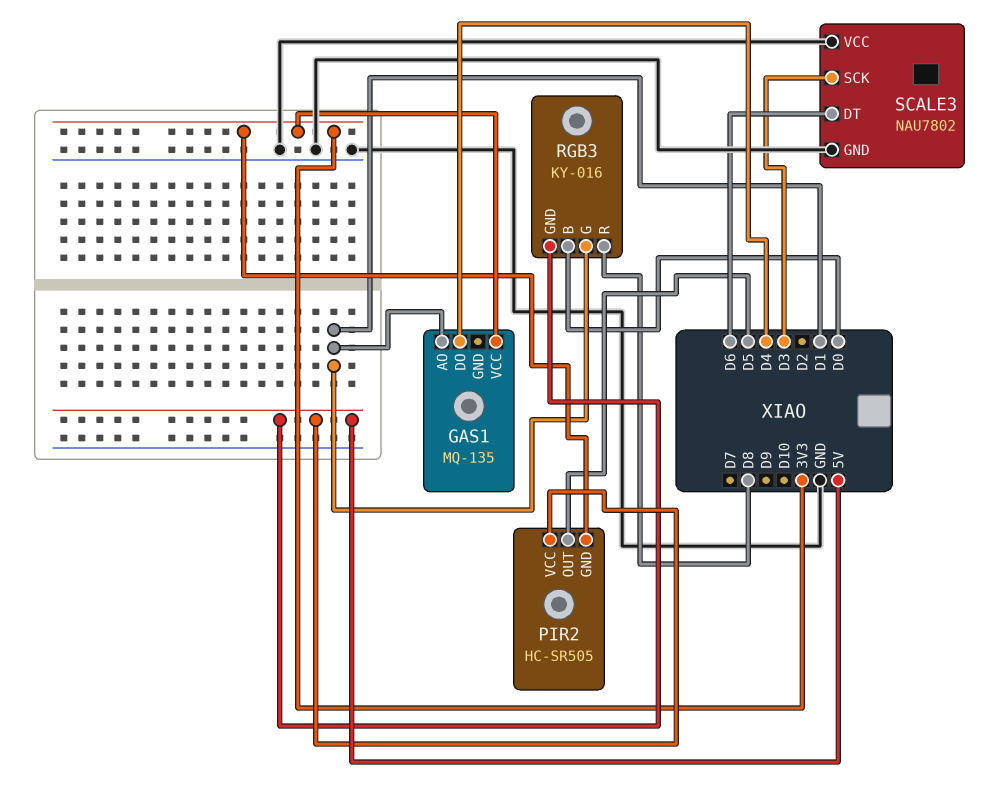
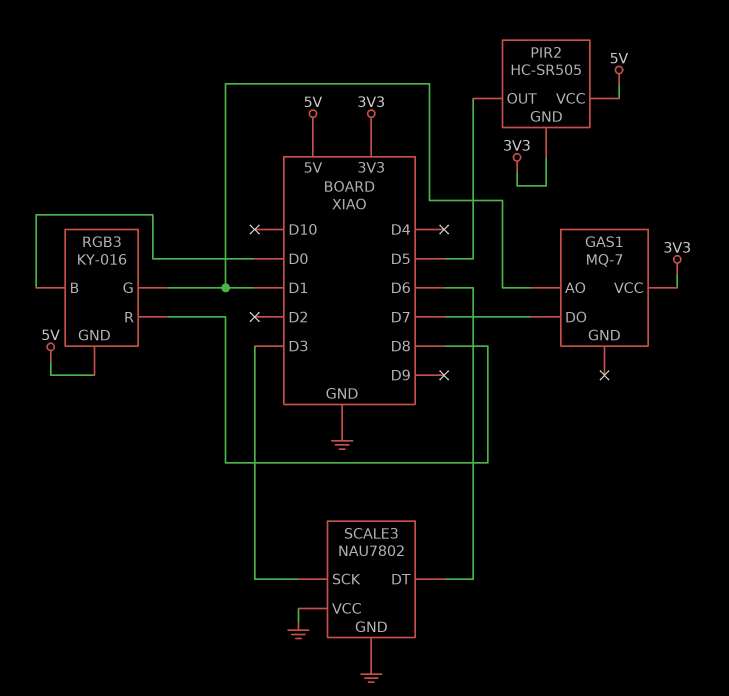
GAS1: MQ-135 -> MQ-7
GAS1 pin DO: D4 -> D7

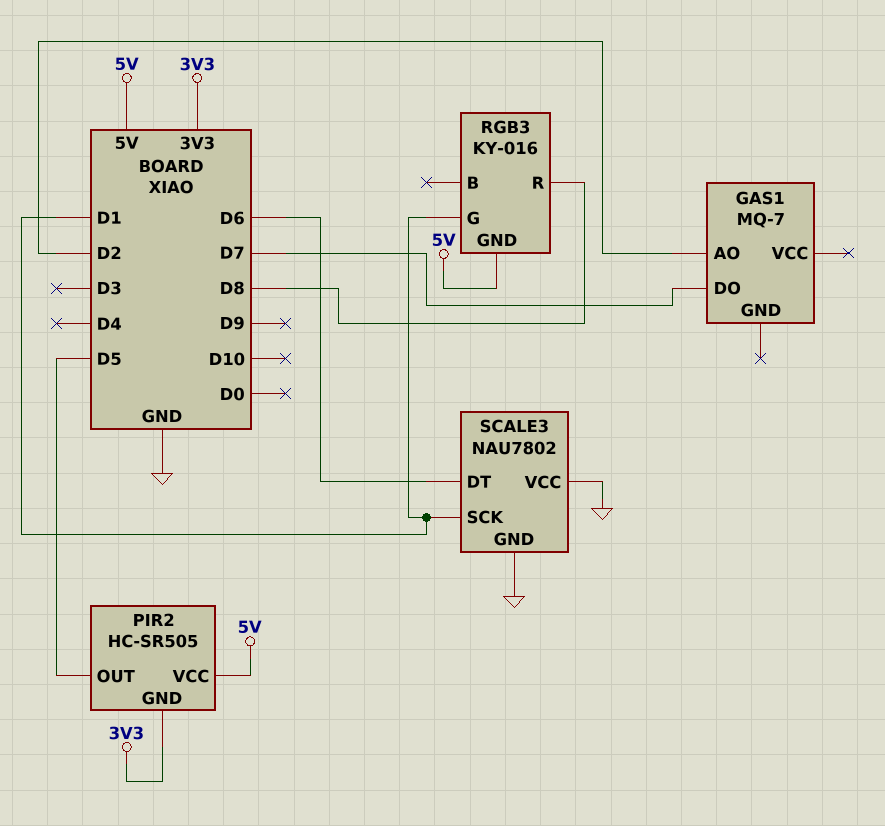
GAS1 pin AO: D1 -> D2
GAS1 pin VCC: 3V3 -> none
RGB3 pin B: D0 -> none
SCALE3 pin SCK: D3 -> D1

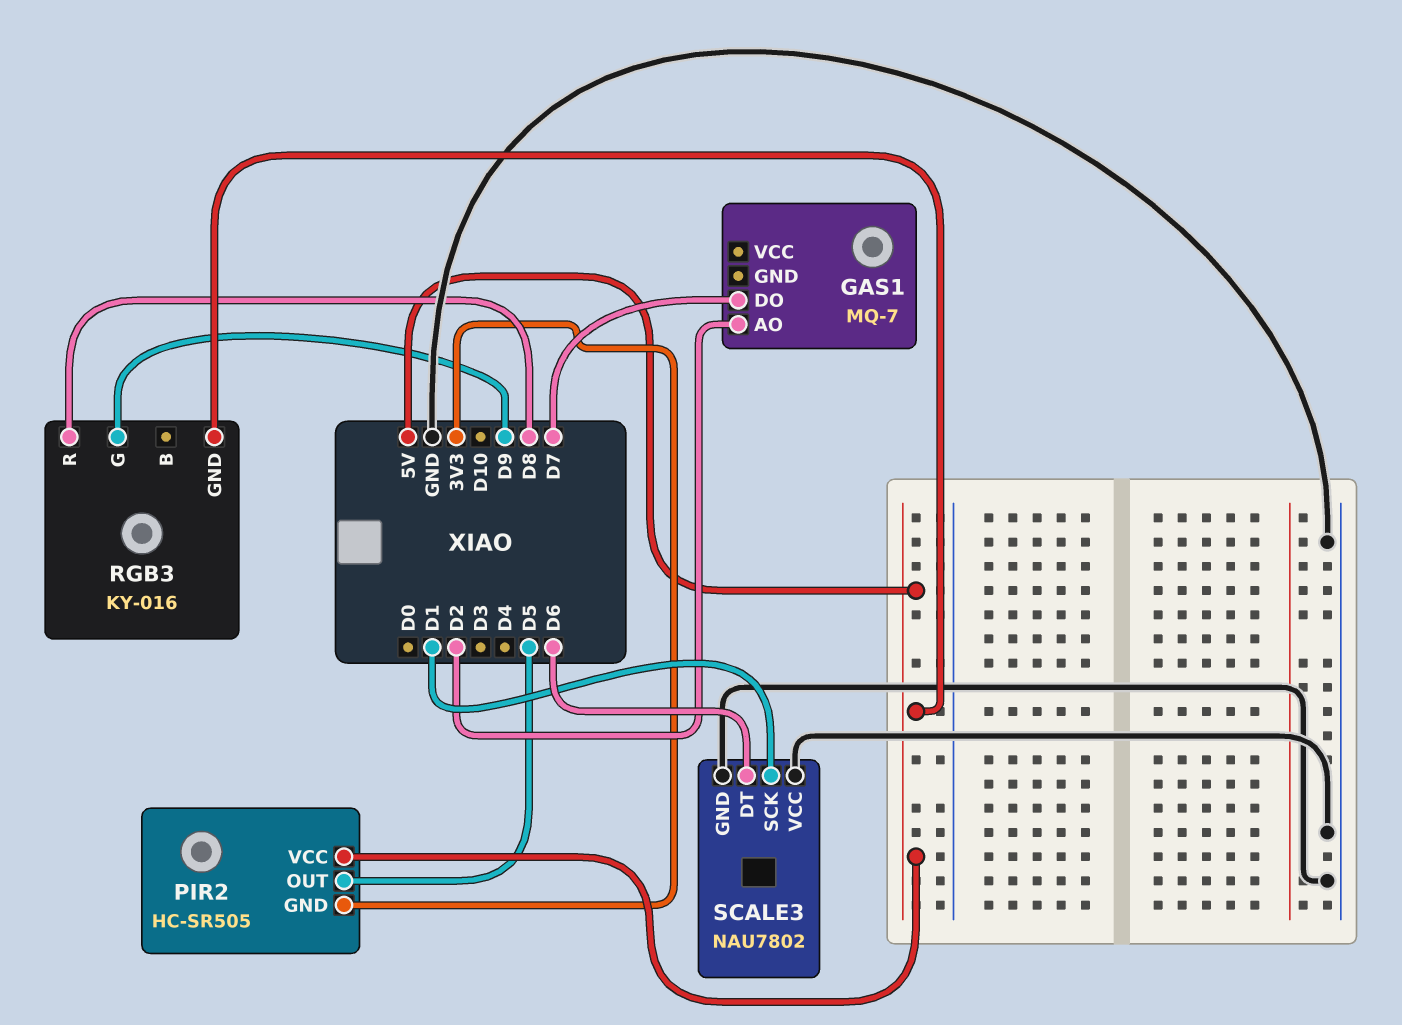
RGB3 pin G: D1 -> D9

